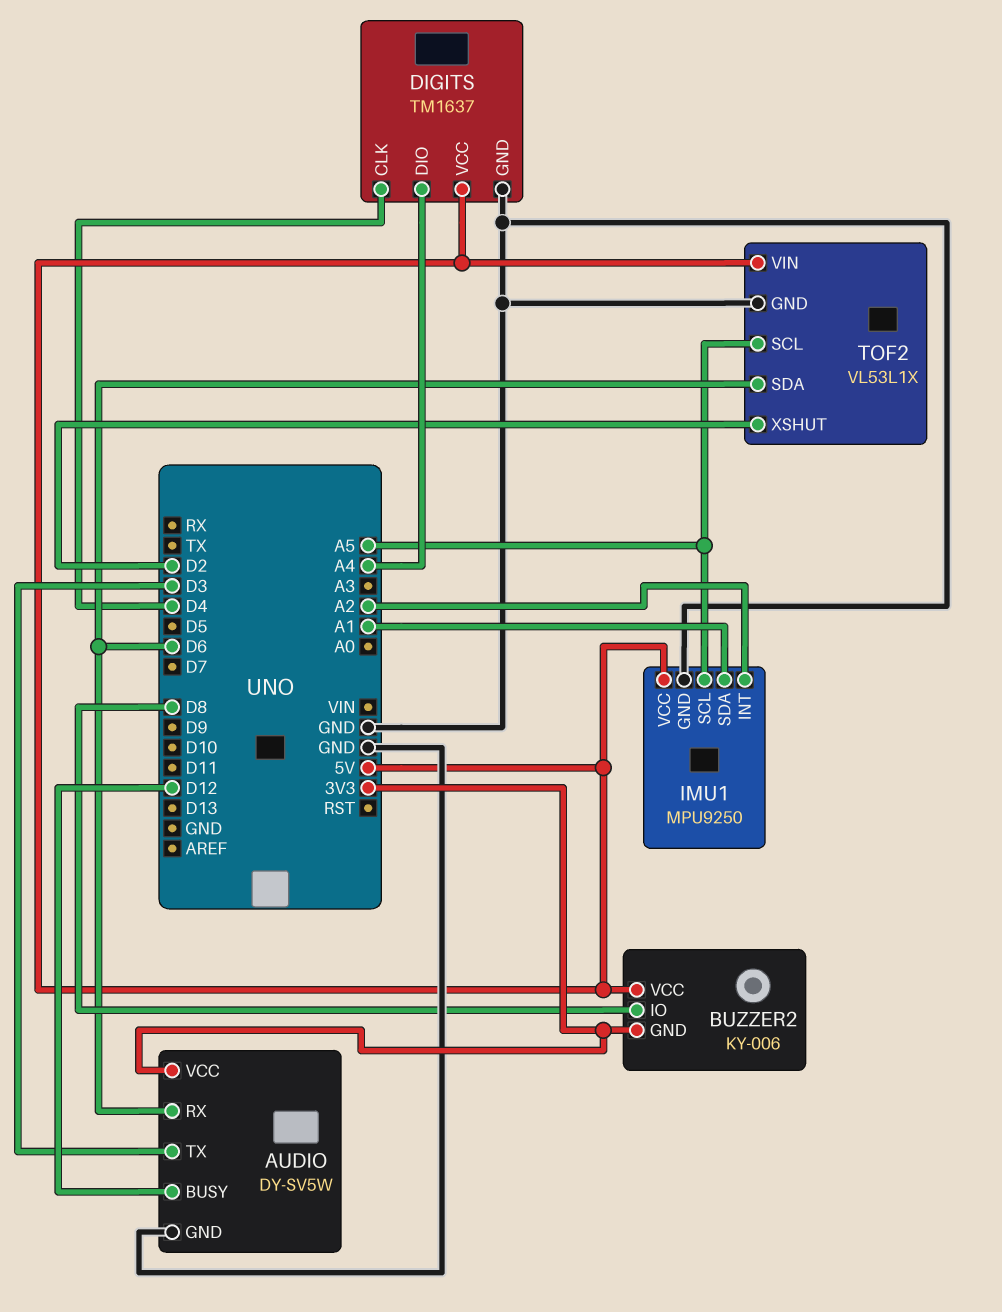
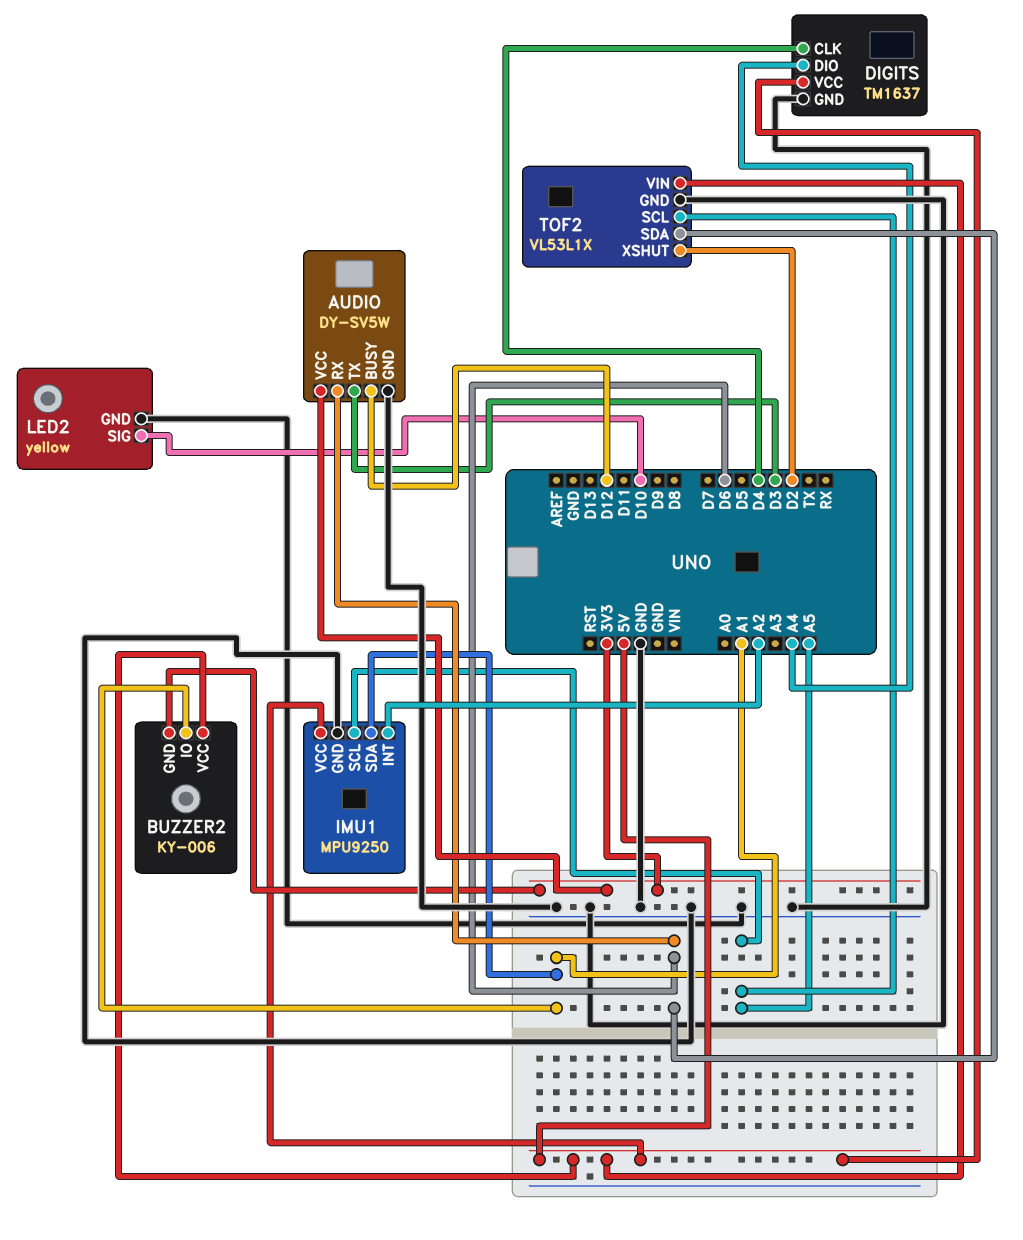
BUZZER2 pin IO: D8 -> A1
LED2: none -> yellow
LED2 pin GND: none -> GND
LED2 pin SIG: none -> D10

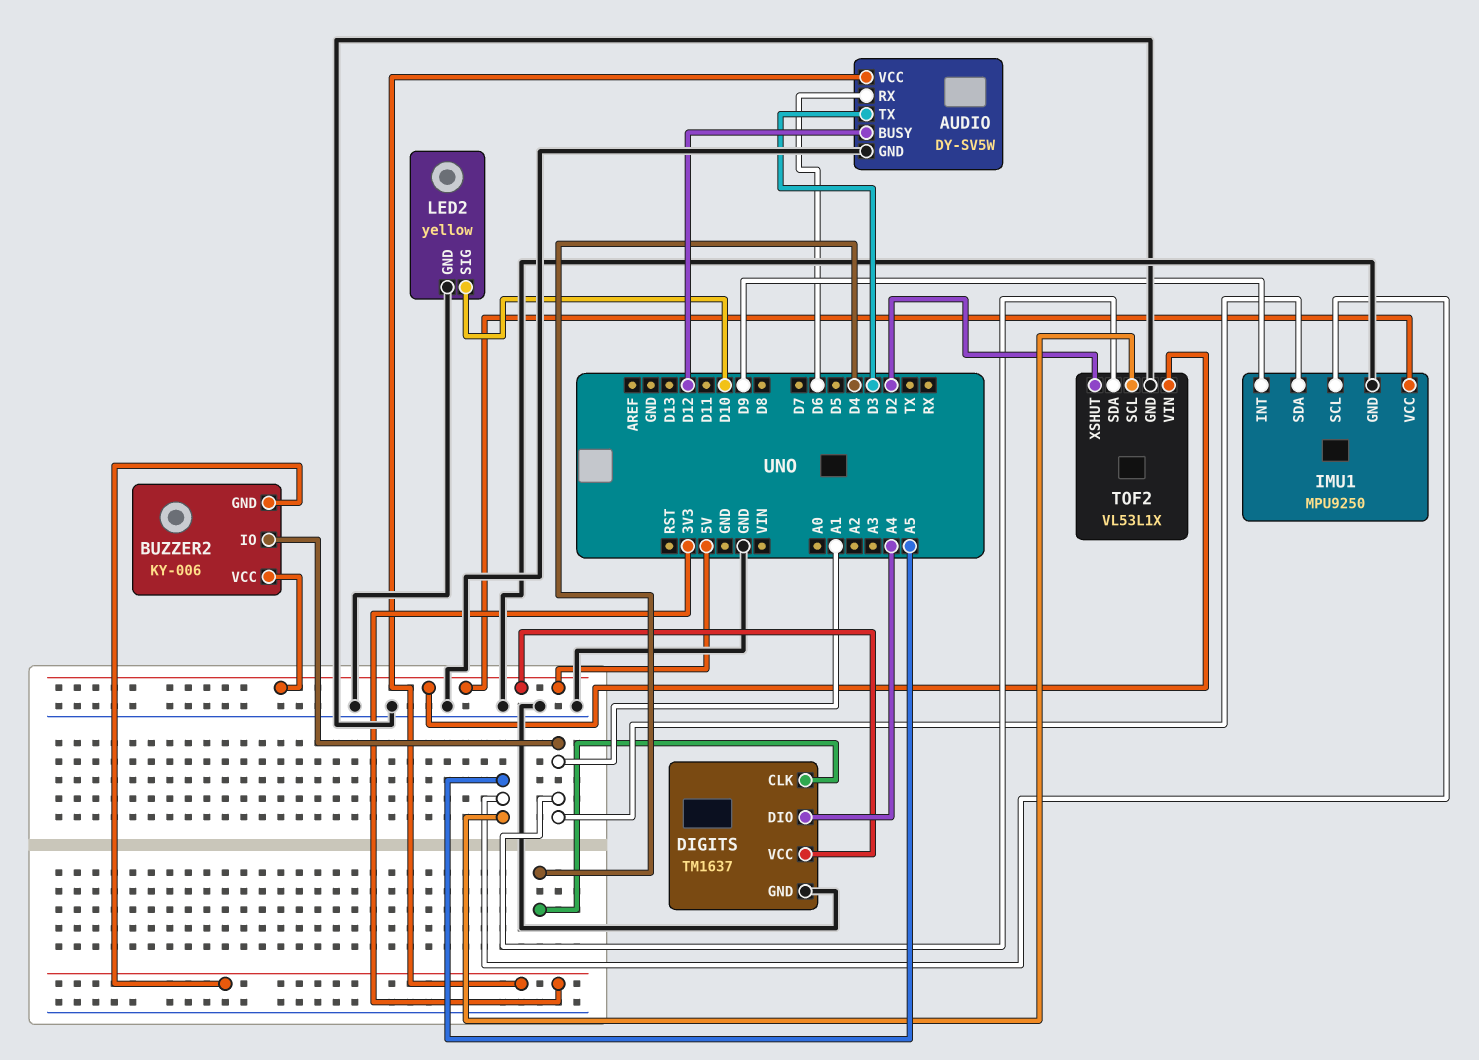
IMU1 pin INT: A2 -> D9
TOF2 pin SDA: D6 -> A1

